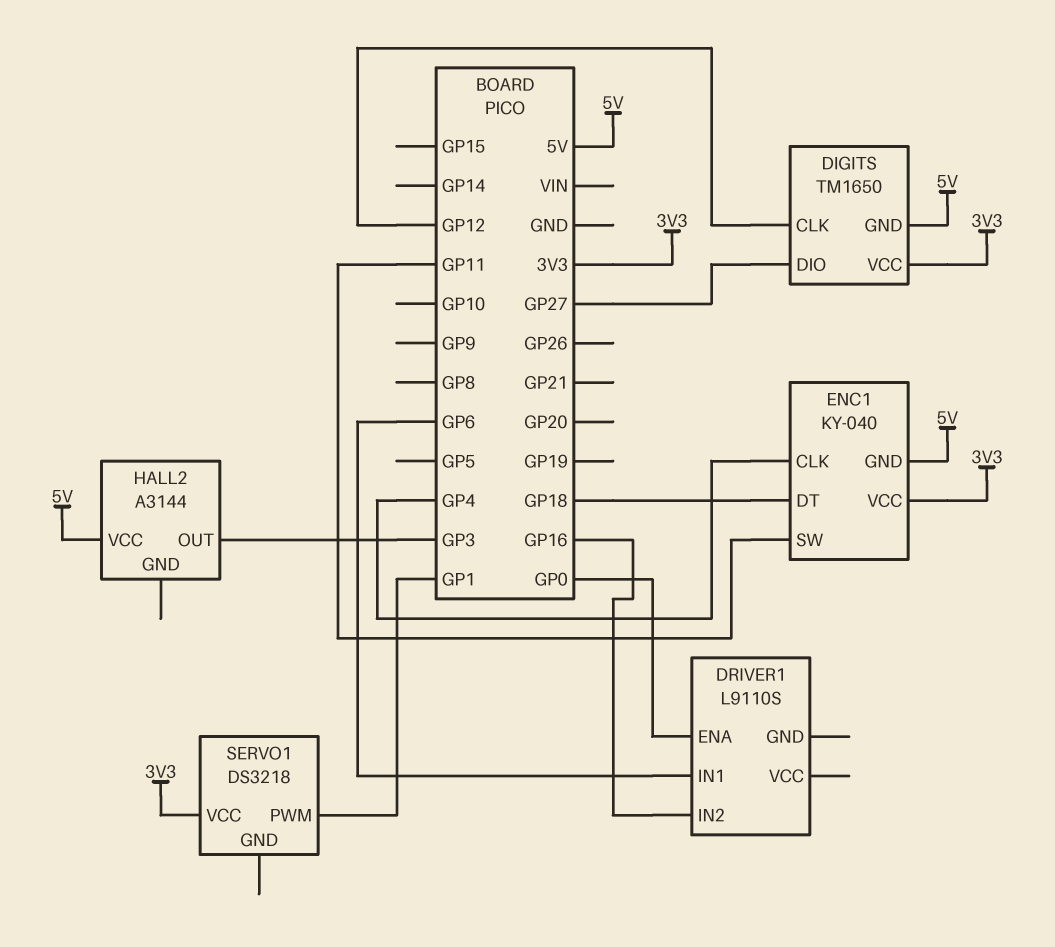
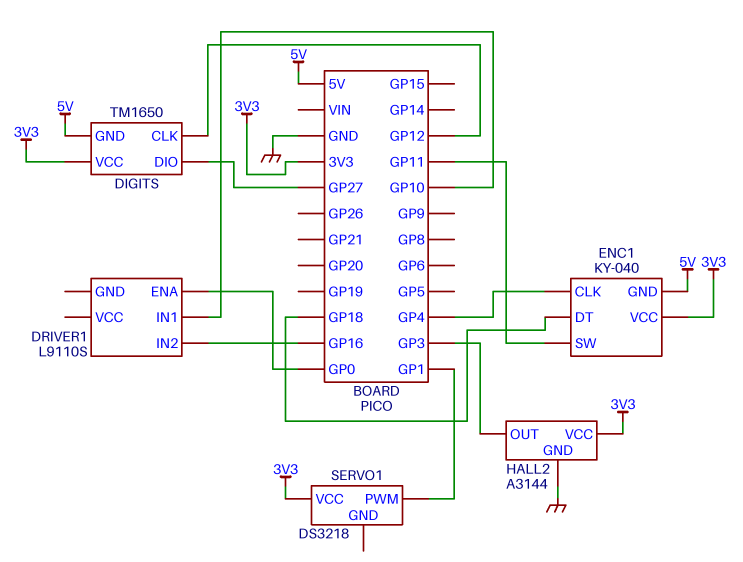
DRIVER1 pin IN1: GP6 -> GP10
HALL2 pin GND: none -> GND
HALL2 pin VCC: 5V -> 3V3

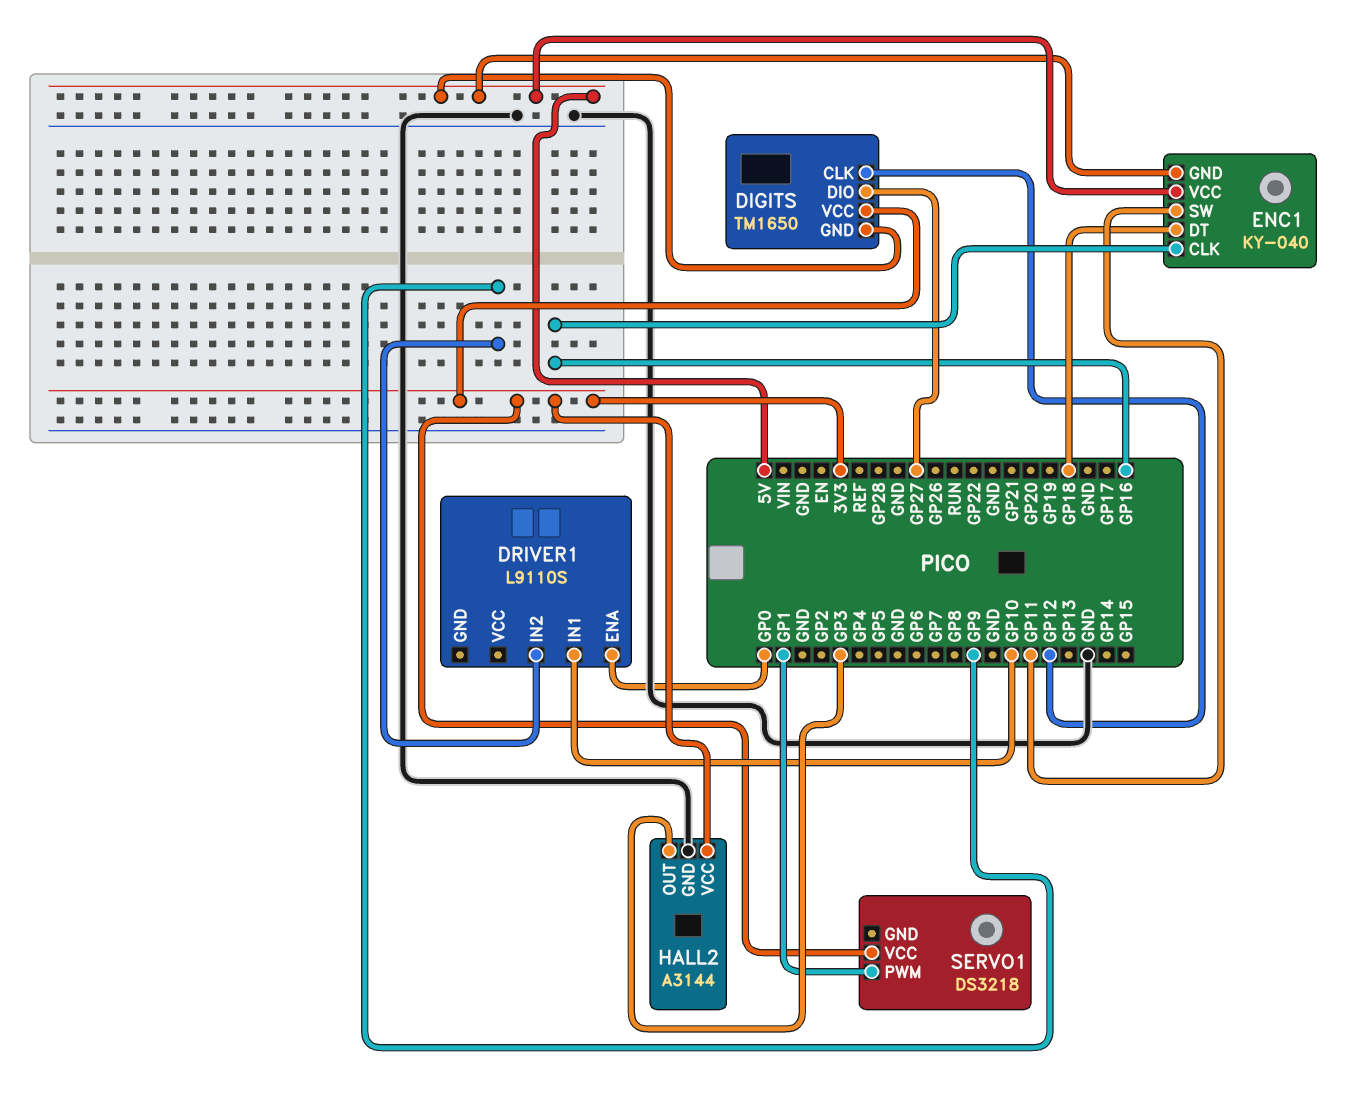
DRIVER1 pin IN2: GP16 -> GP9
ENC1 pin CLK: GP4 -> GP16
ENC1 pin VCC: 3V3 -> 5V

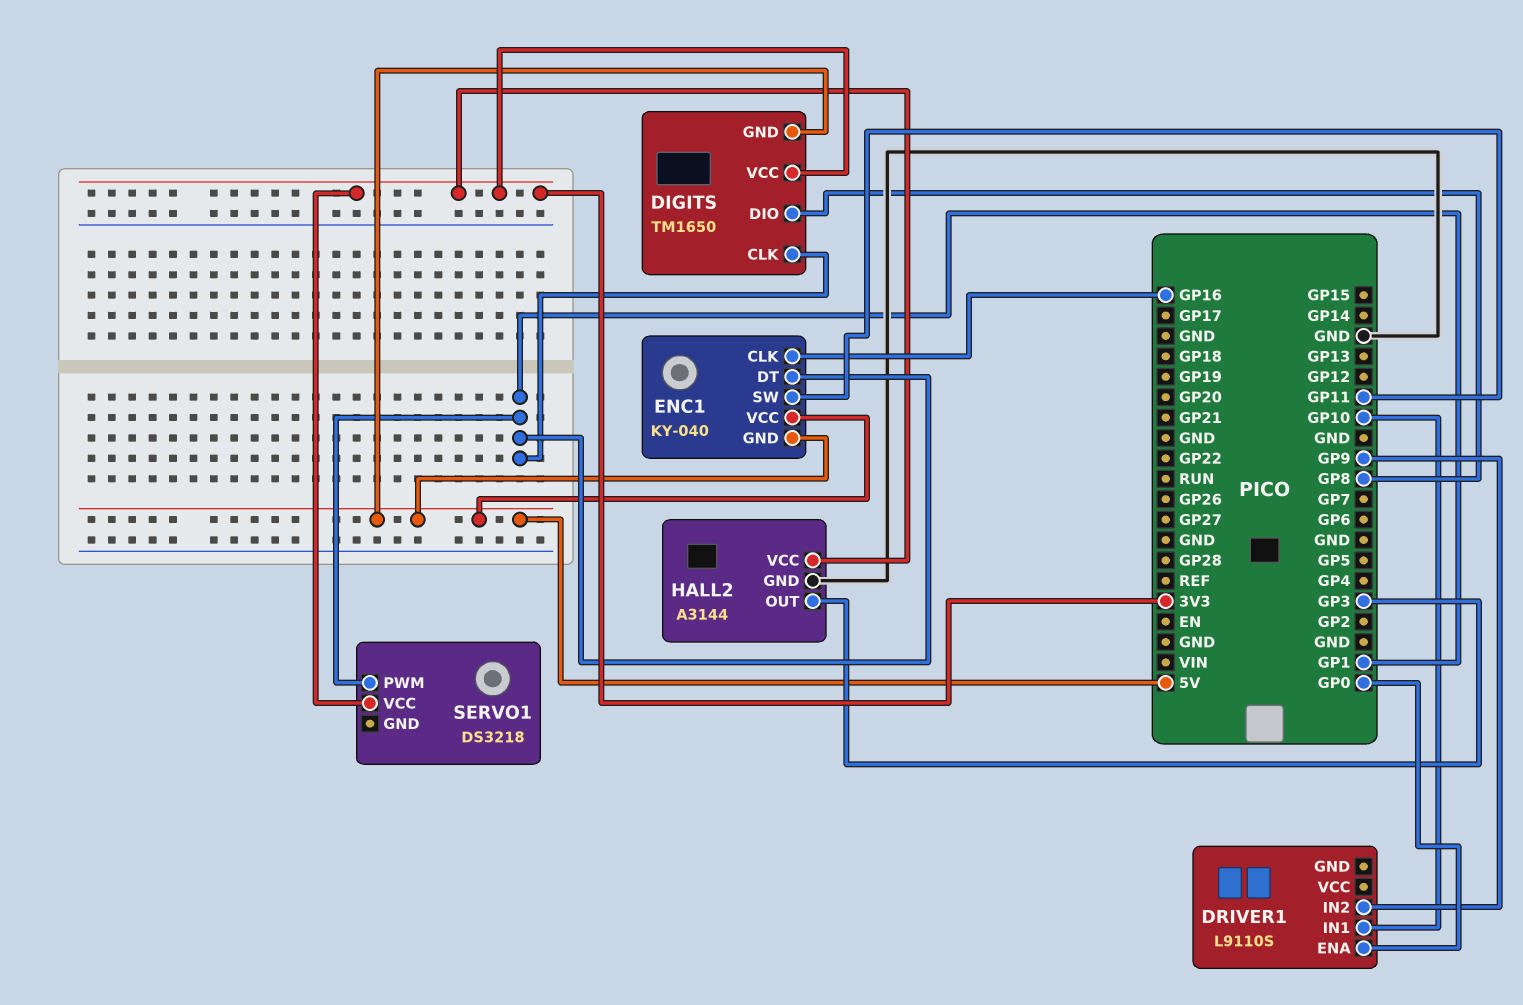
DIGITS pin CLK: GP12 -> GP1
DIGITS pin DIO: GP27 -> GP8
ENC1 pin DT: GP18 -> GP1

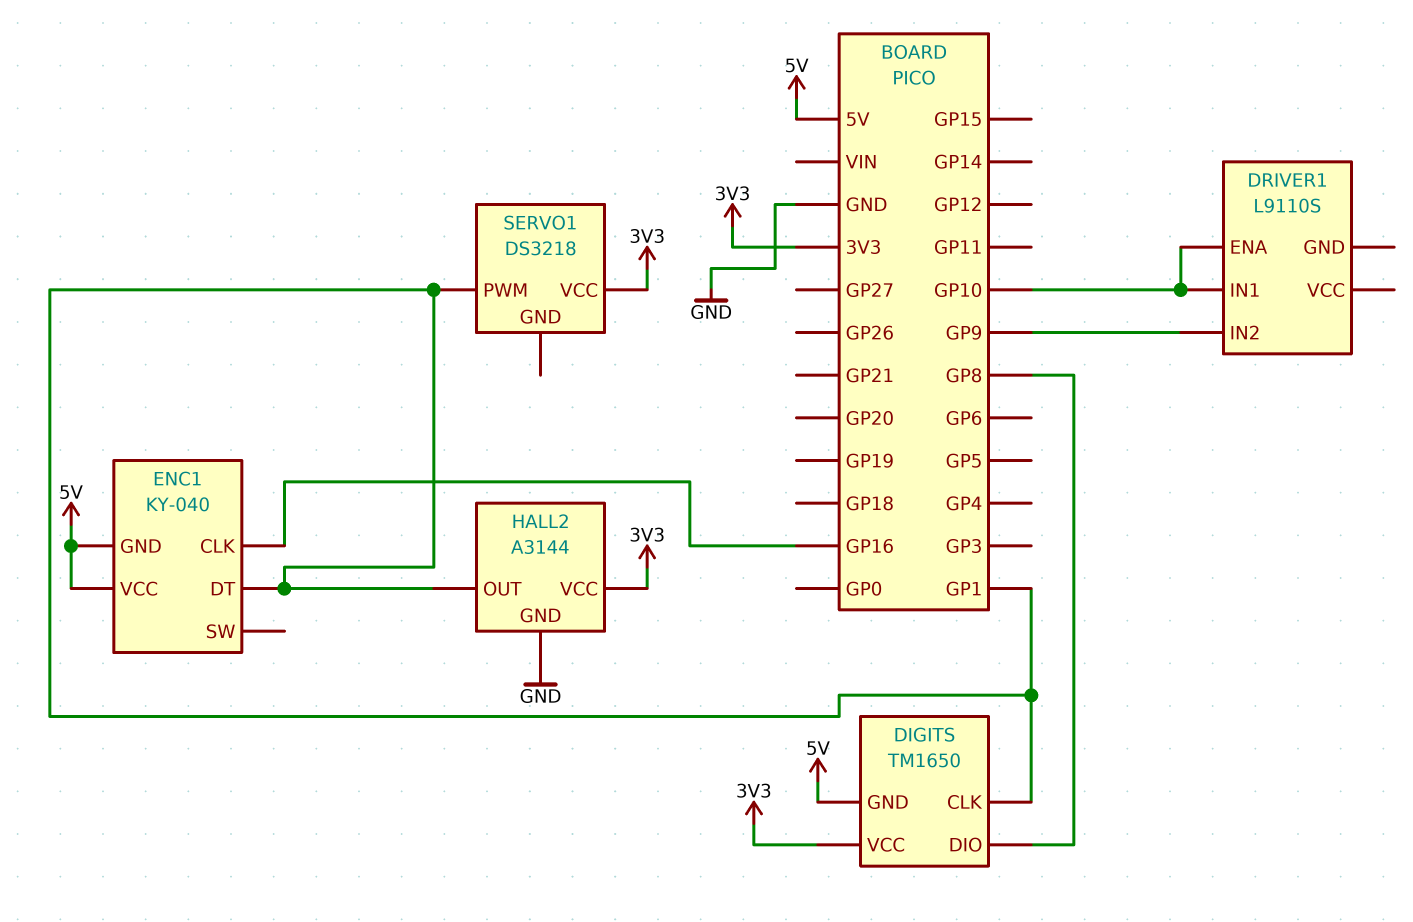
DRIVER1 pin ENA: GP0 -> GP10
ENC1 pin SW: GP11 -> none
HALL2 pin OUT: GP3 -> GP1

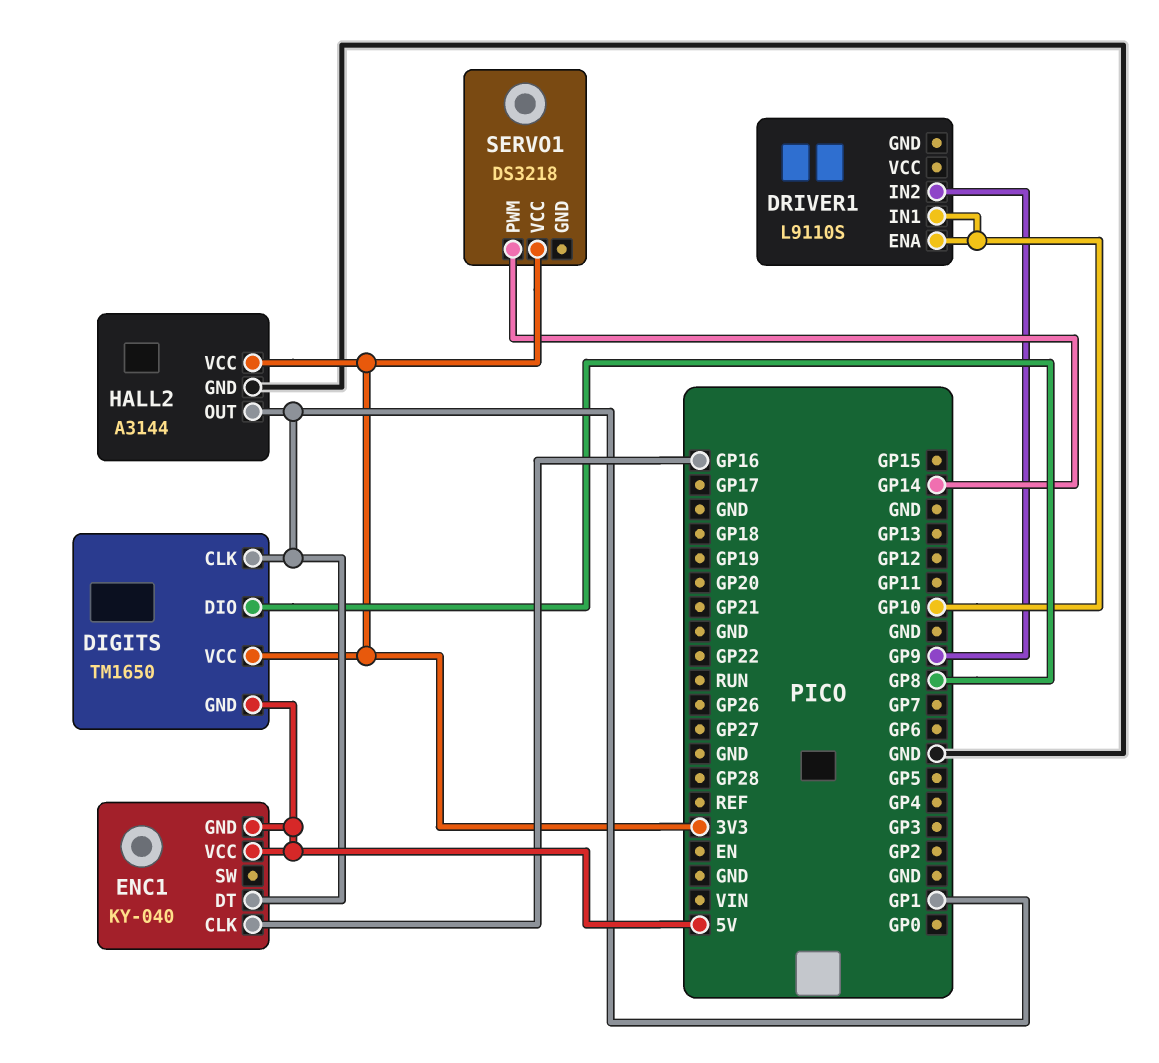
SERVO1 pin PWM: GP1 -> GP14

